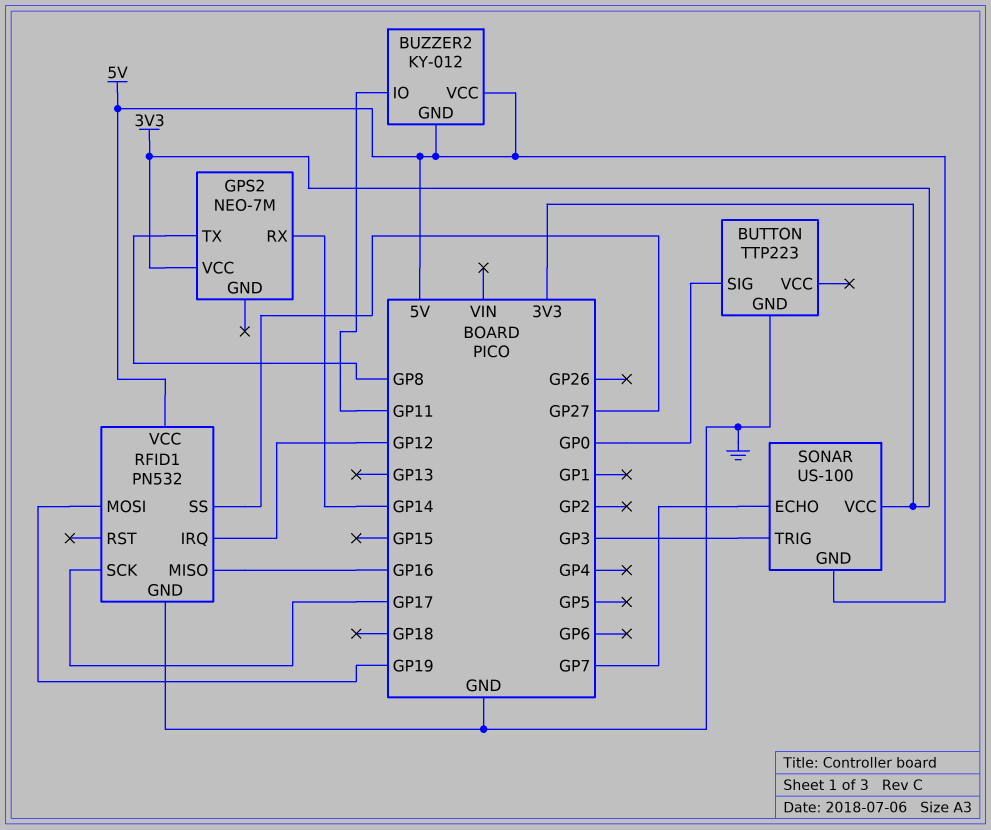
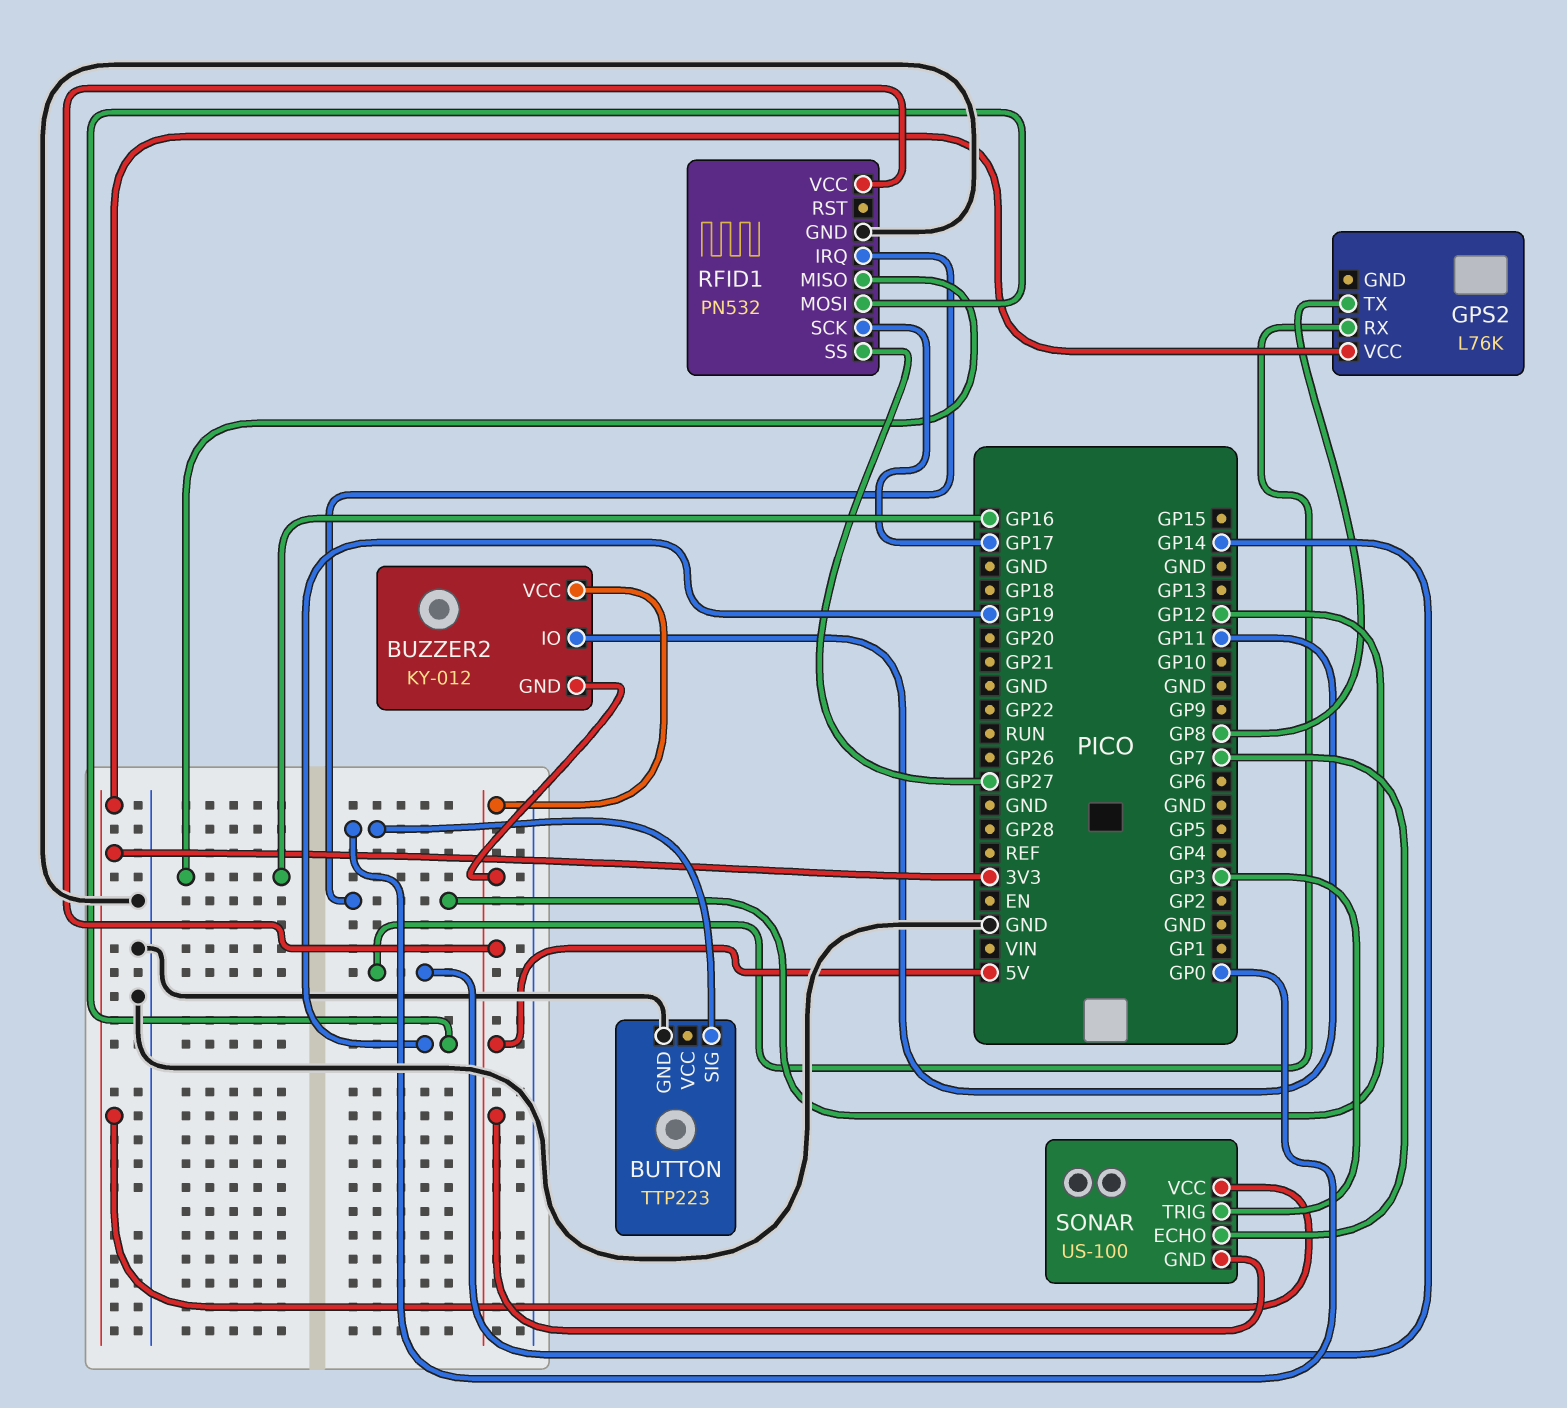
GPS2: NEO-7M -> L76K

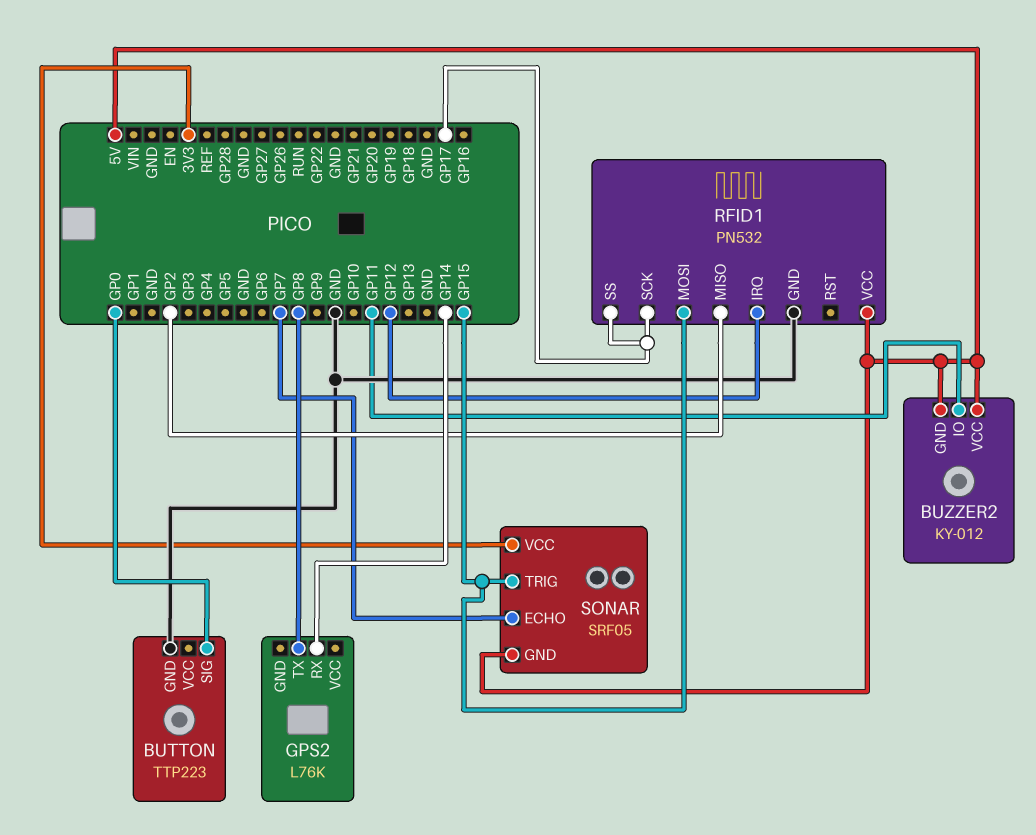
GPS2 pin VCC: 3V3 -> none
RFID1 pin MISO: GP16 -> GP2
RFID1 pin MOSI: GP19 -> GP15
RFID1 pin SS: GP27 -> GP17
SONAR: US-100 -> SRF05
SONAR pin TRIG: GP3 -> GP15

